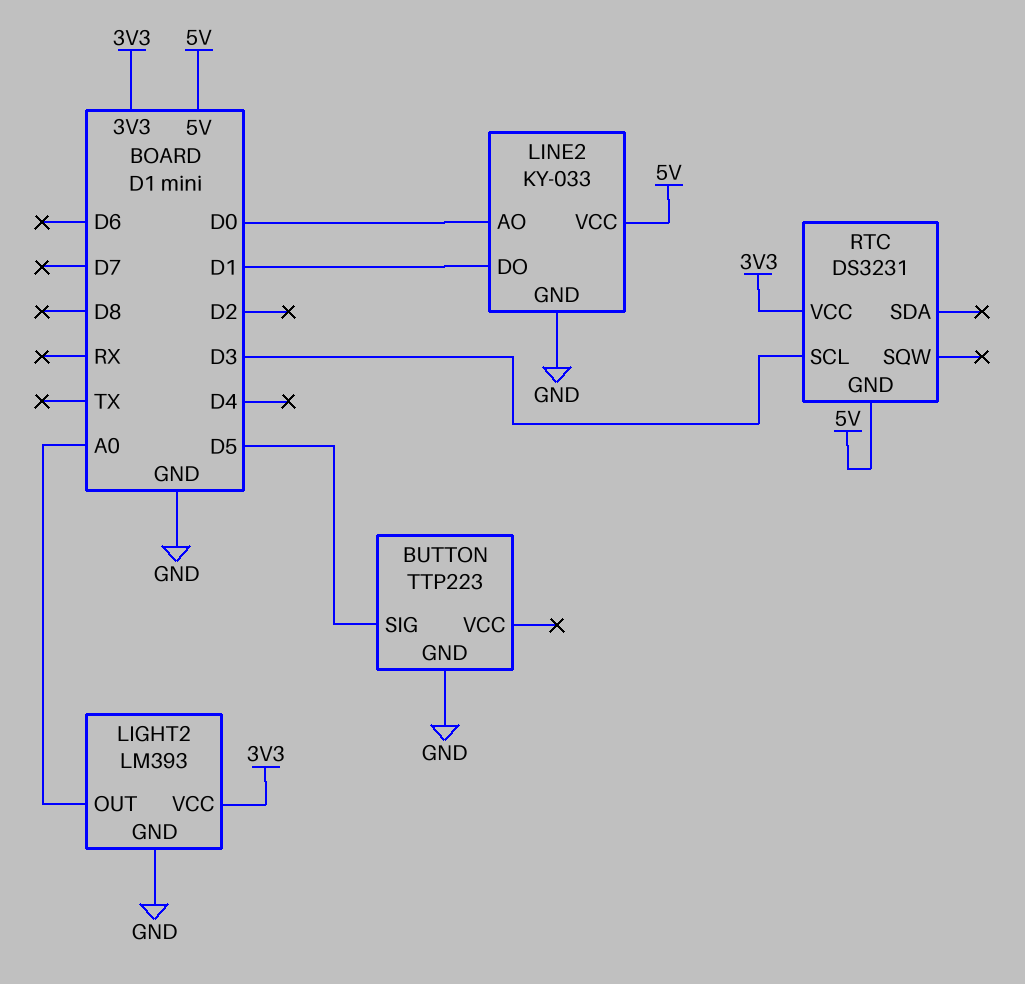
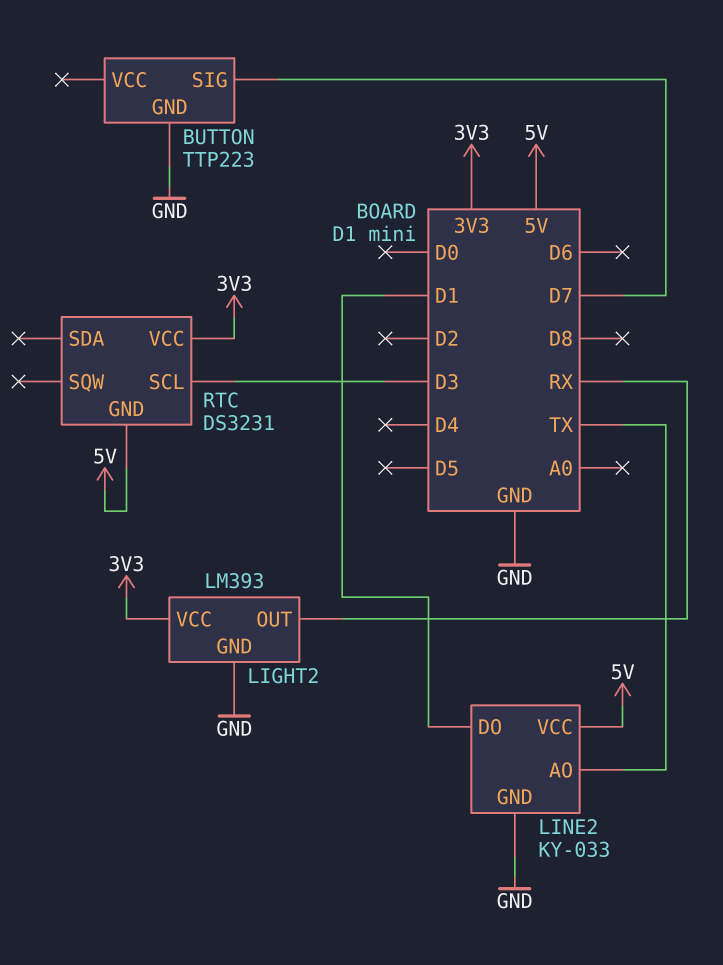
BUTTON pin SIG: D5 -> D7
LIGHT2 pin OUT: A0 -> RX
LINE2 pin AO: D0 -> TX

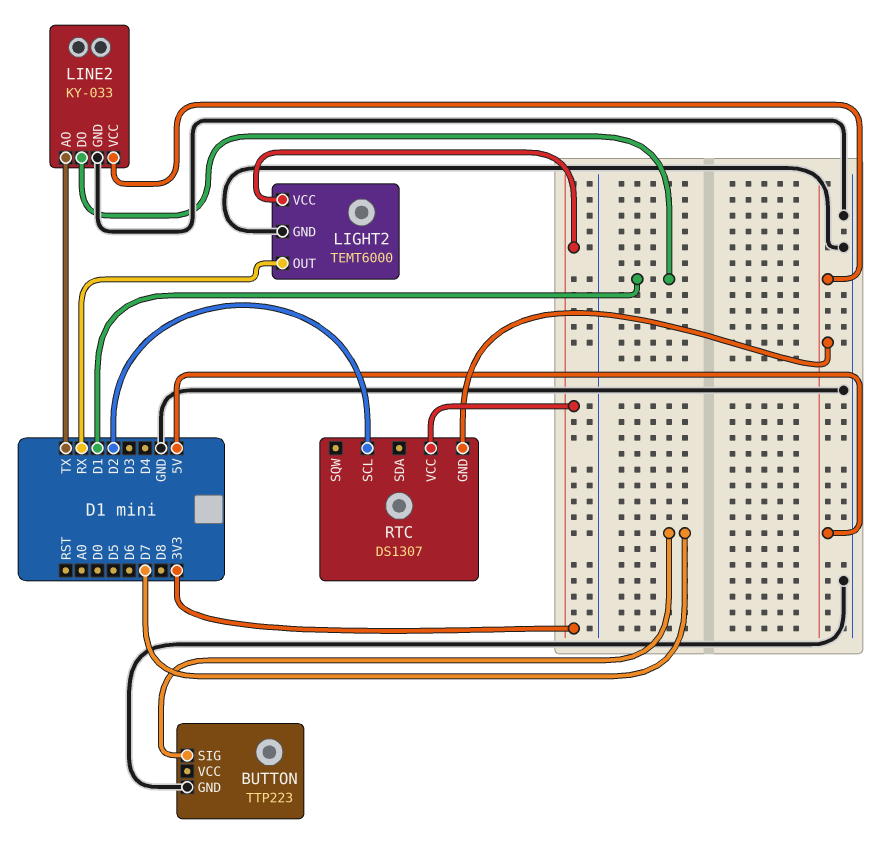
LIGHT2: LM393 -> TEMT6000
RTC: DS3231 -> DS1307
RTC pin SCL: D3 -> D2

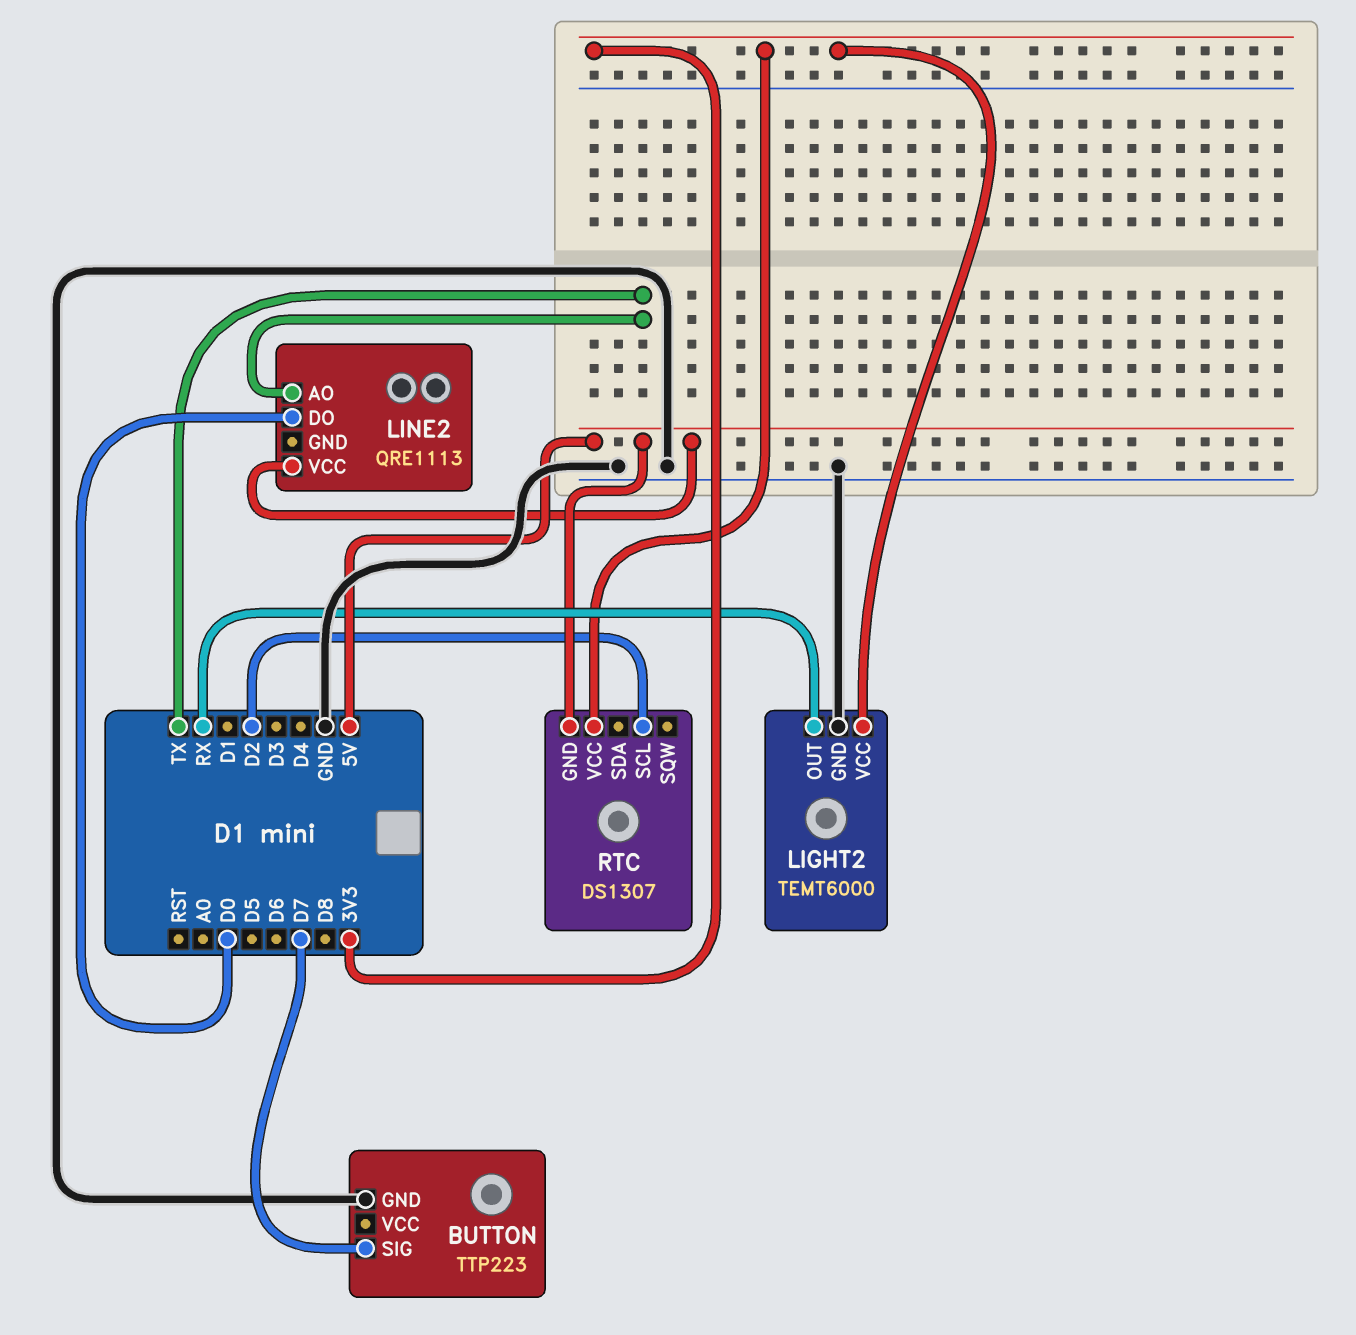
LINE2: KY-033 -> QRE1113
LINE2 pin DO: D1 -> D0
LINE2 pin GND: GND -> none

